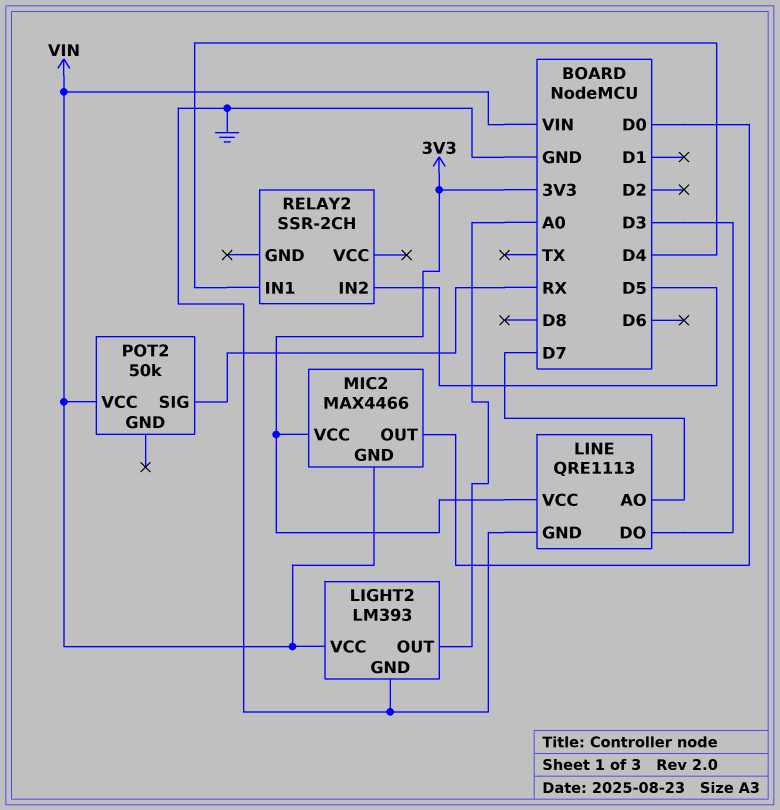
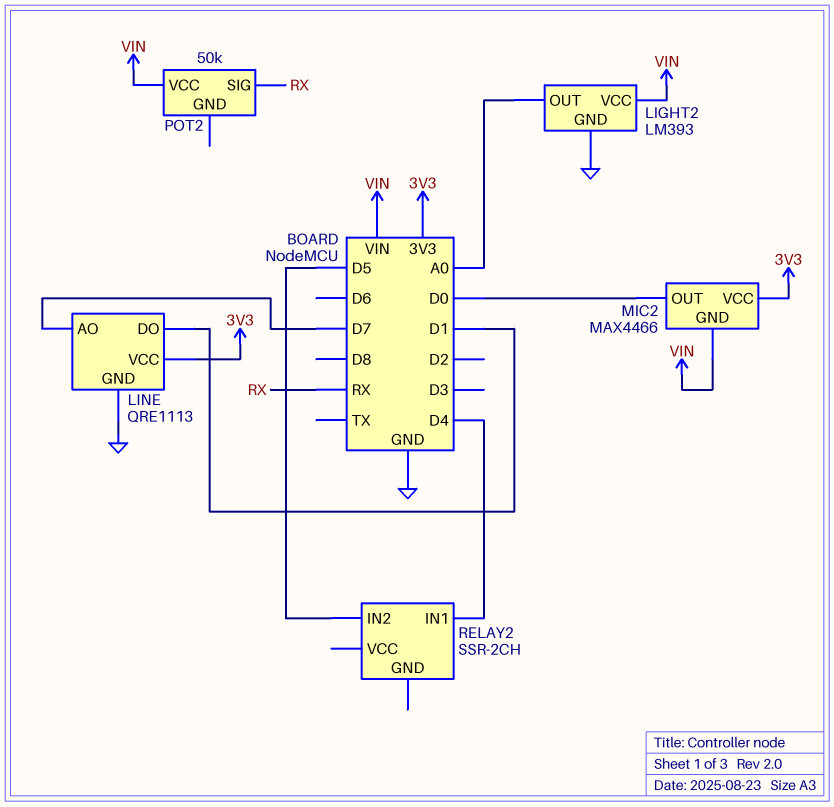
LINE pin DO: D3 -> D1

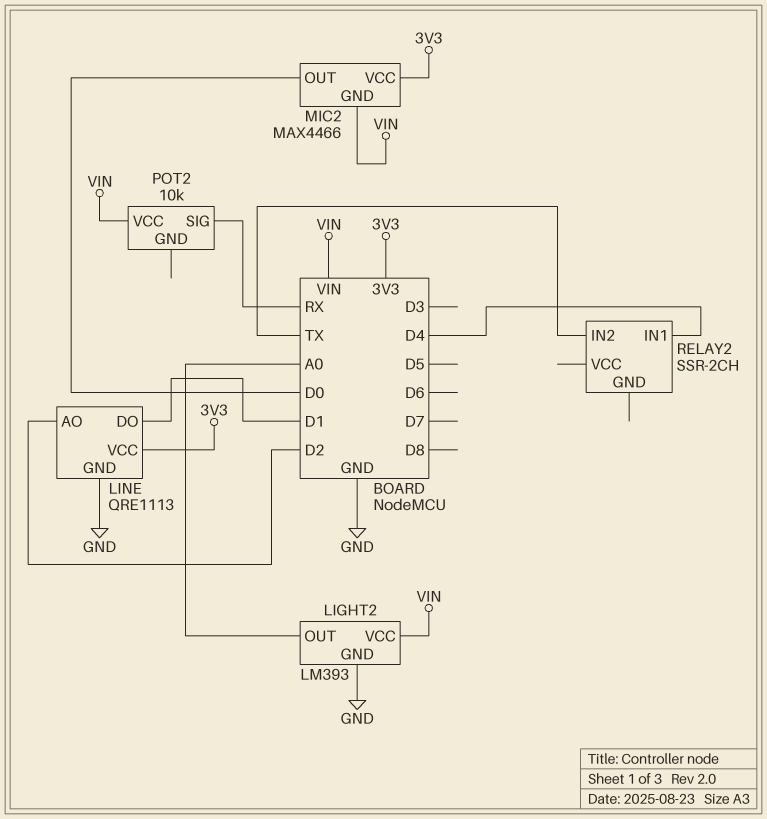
LINE pin AO: D7 -> D2
POT2: 50k -> 10k
RELAY2 pin IN2: D5 -> TX

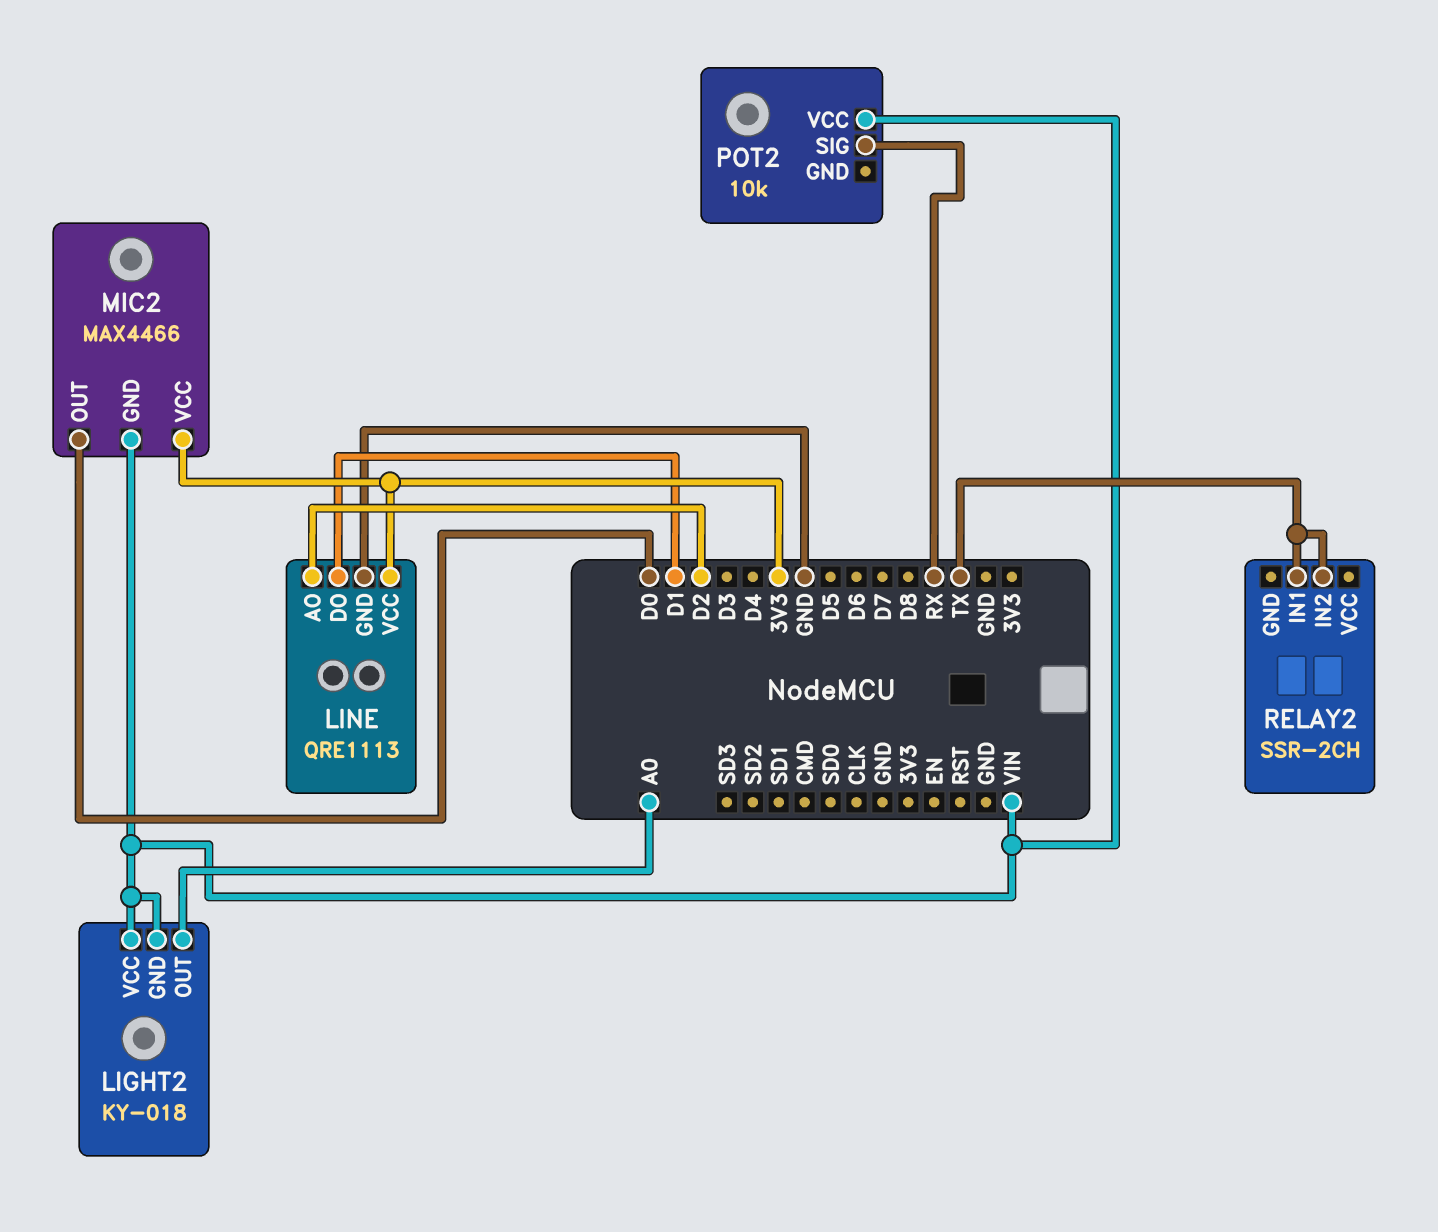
LIGHT2: LM393 -> KY-018
LIGHT2 pin GND: GND -> VIN
RELAY2 pin IN1: D4 -> TX

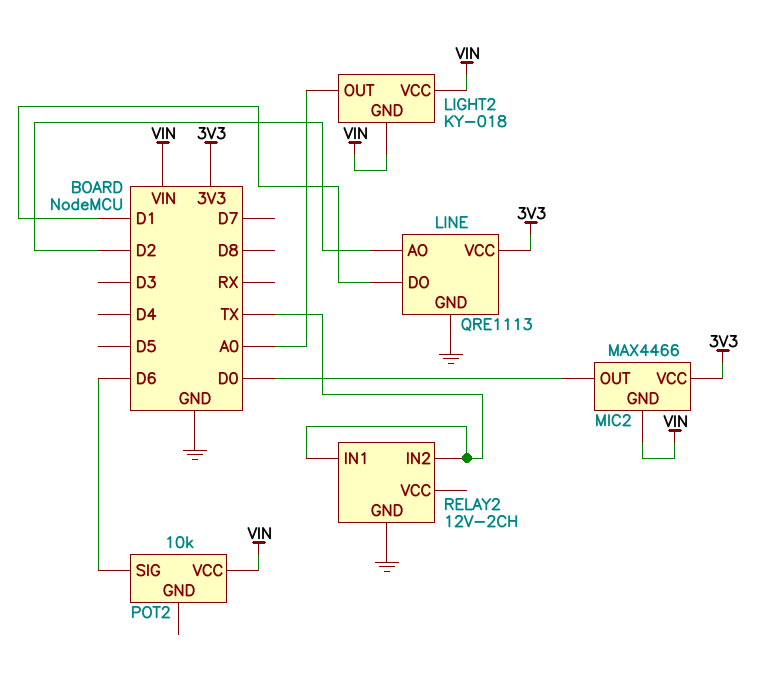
POT2 pin SIG: RX -> D6
RELAY2: SSR-2CH -> 12V-2CH
RELAY2 pin GND: none -> GND

